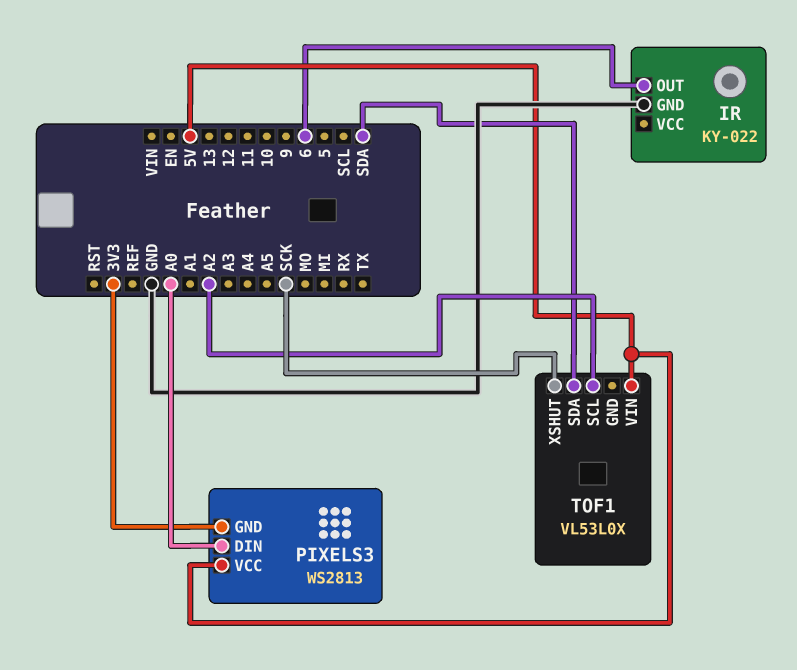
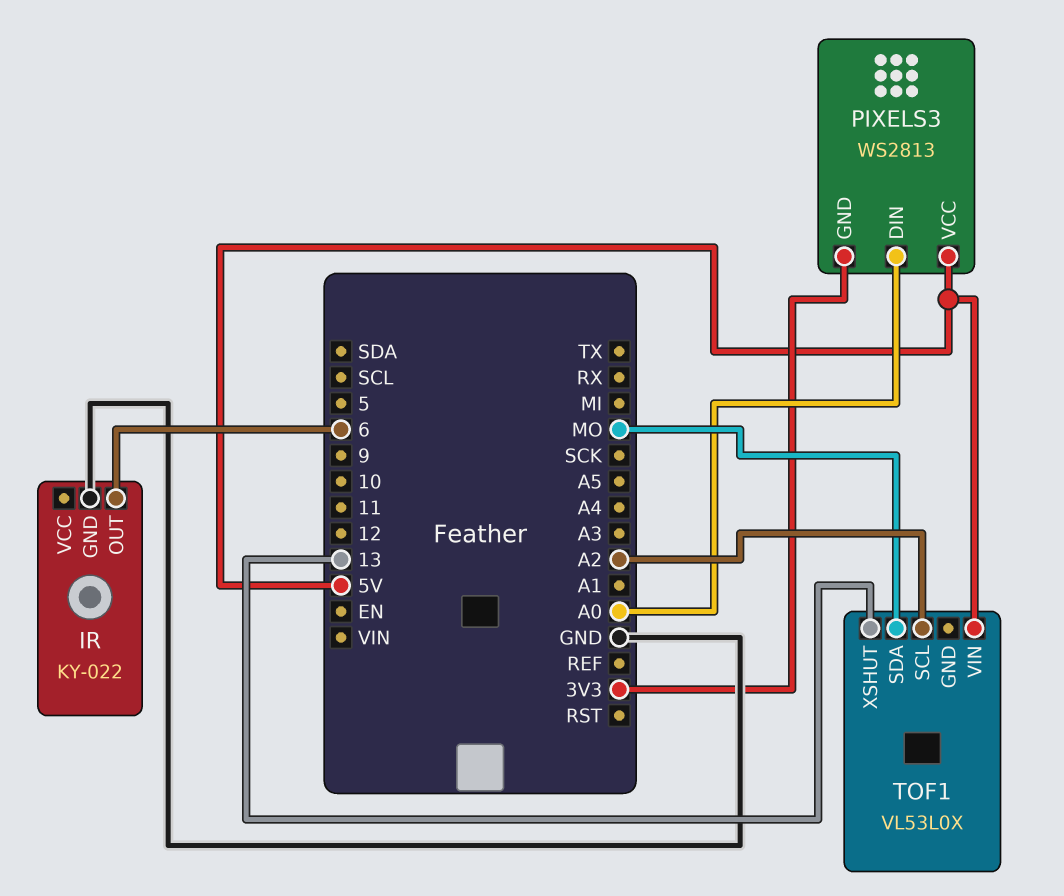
TOF1 pin SDA: SDA -> MO
TOF1 pin XSHUT: SCK -> 13

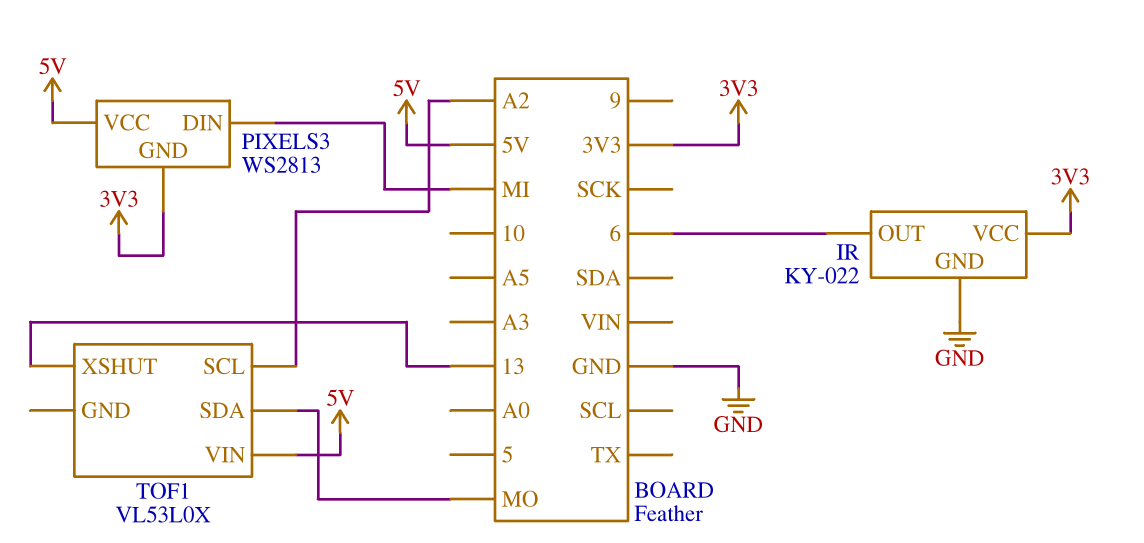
IR pin VCC: none -> 3V3
PIXELS3 pin DIN: A0 -> MI

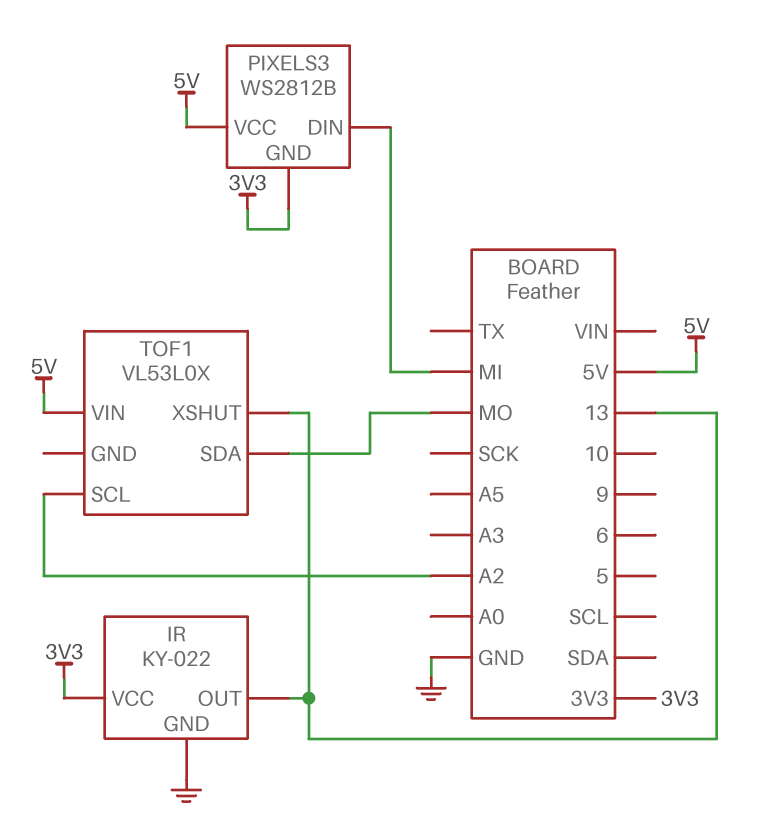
IR pin OUT: 6 -> 13
PIXELS3: WS2813 -> WS2812B

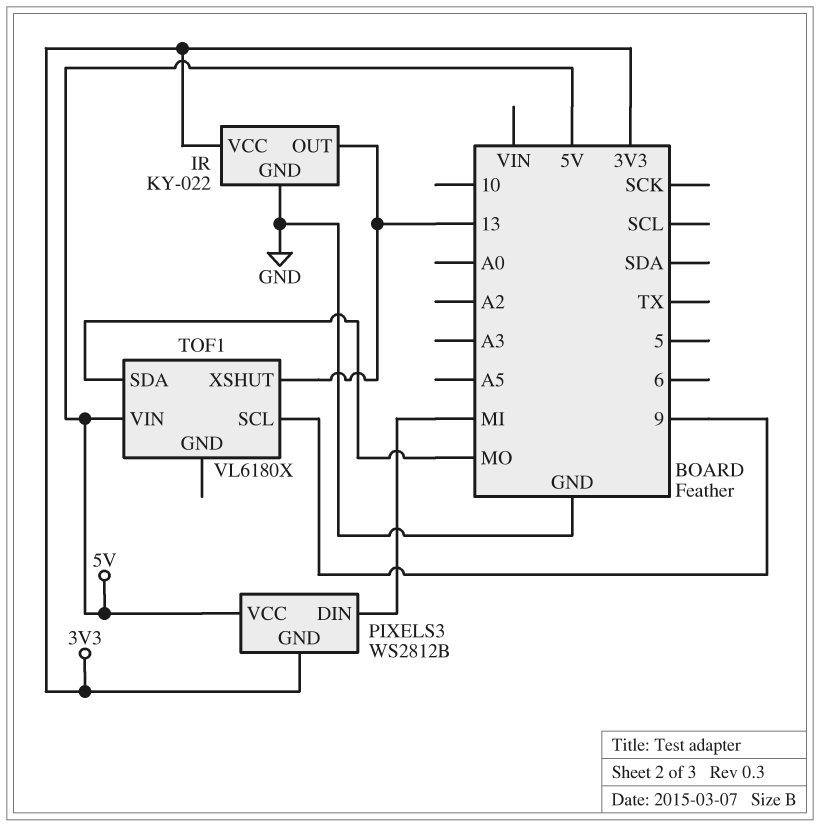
TOF1: VL53L0X -> VL6180X
TOF1 pin SCL: A2 -> 9

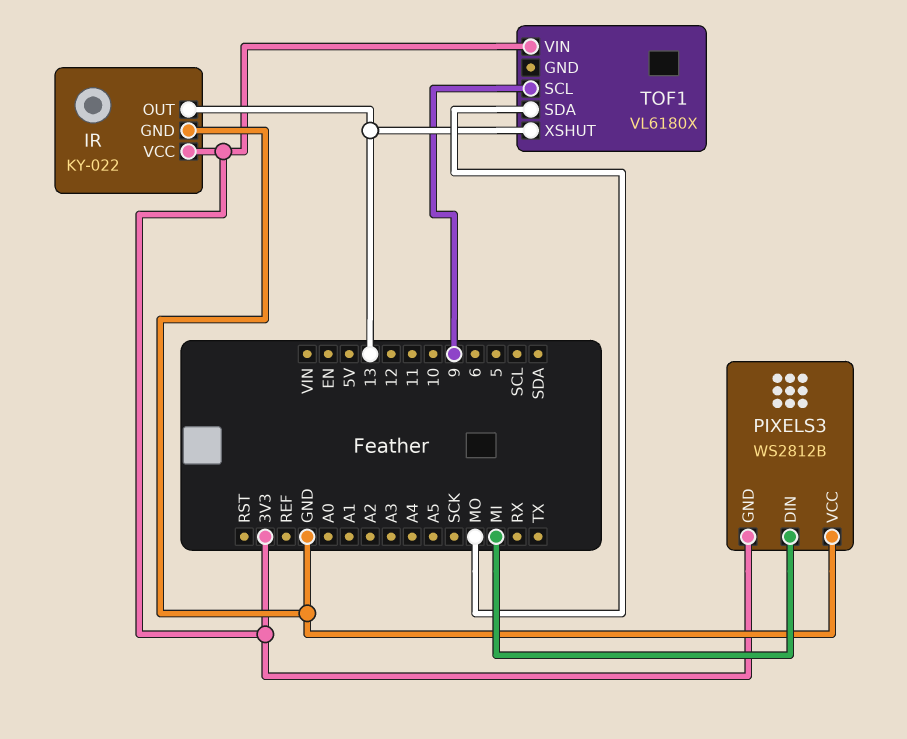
PIXELS3 pin VCC: 5V -> GND
TOF1 pin VIN: 5V -> 3V3

